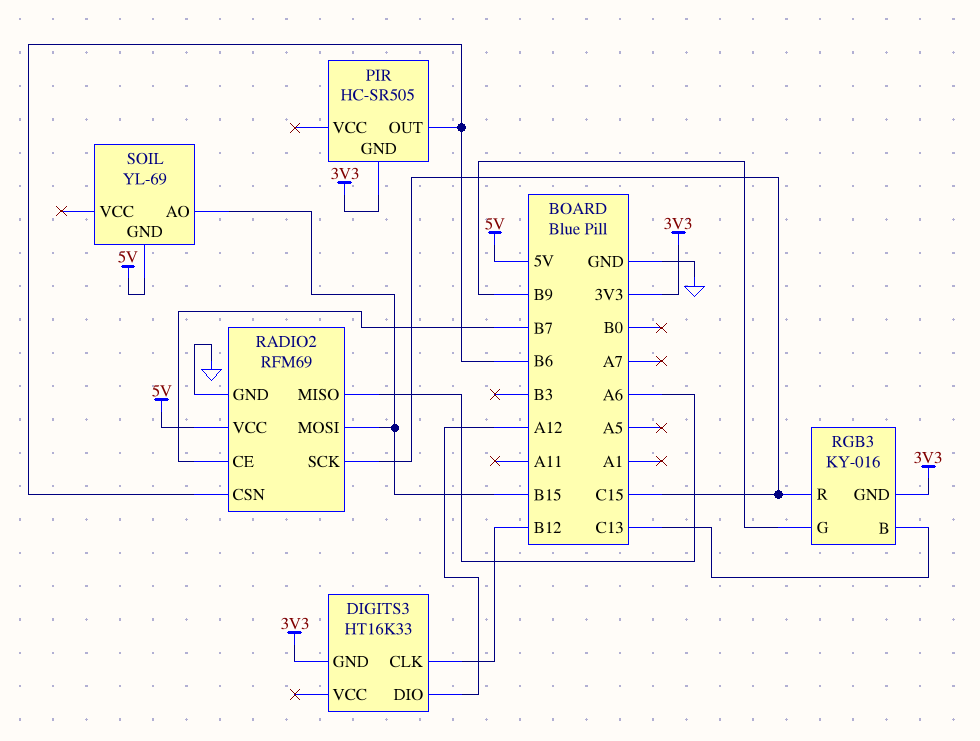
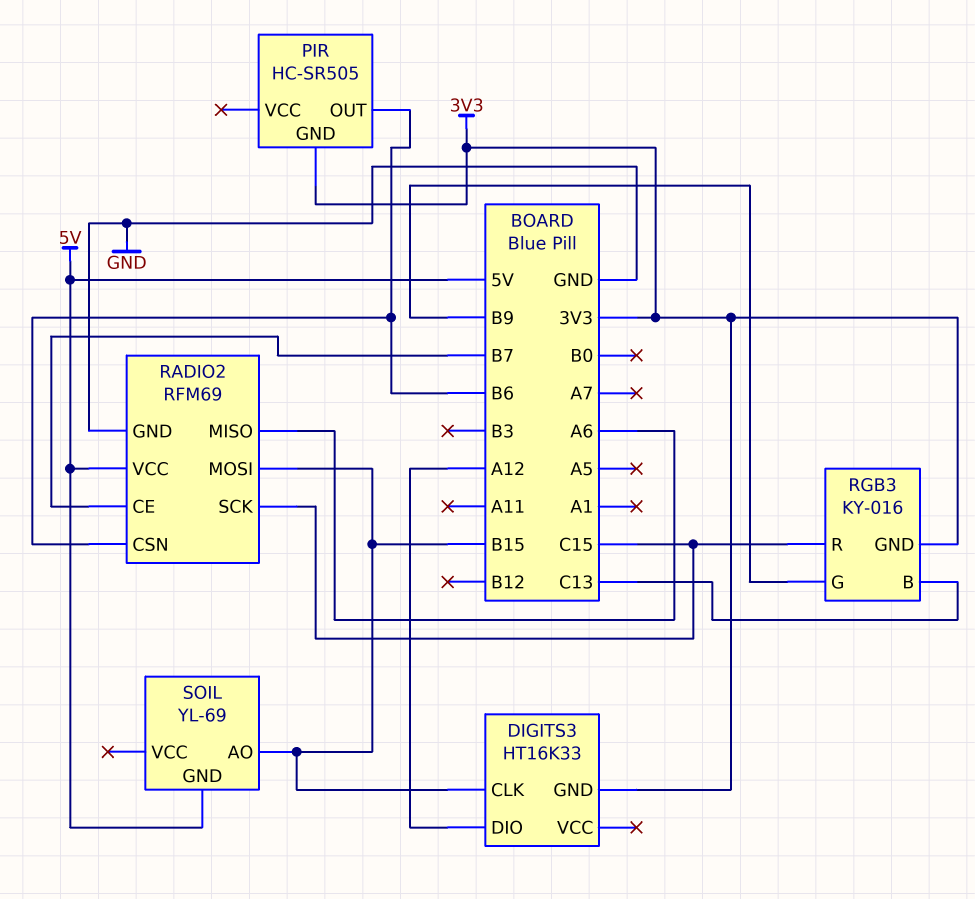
DIGITS3 pin CLK: B12 -> B15

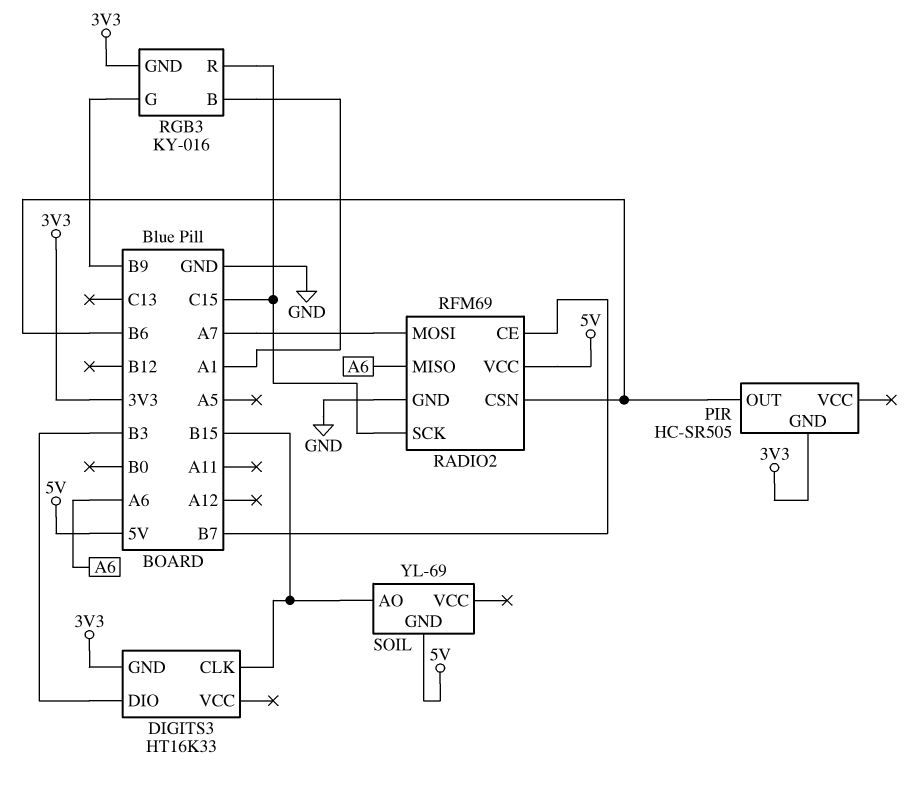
DIGITS3 pin DIO: A12 -> B3
RADIO2 pin MOSI: B15 -> A7
RGB3 pin B: C13 -> A1

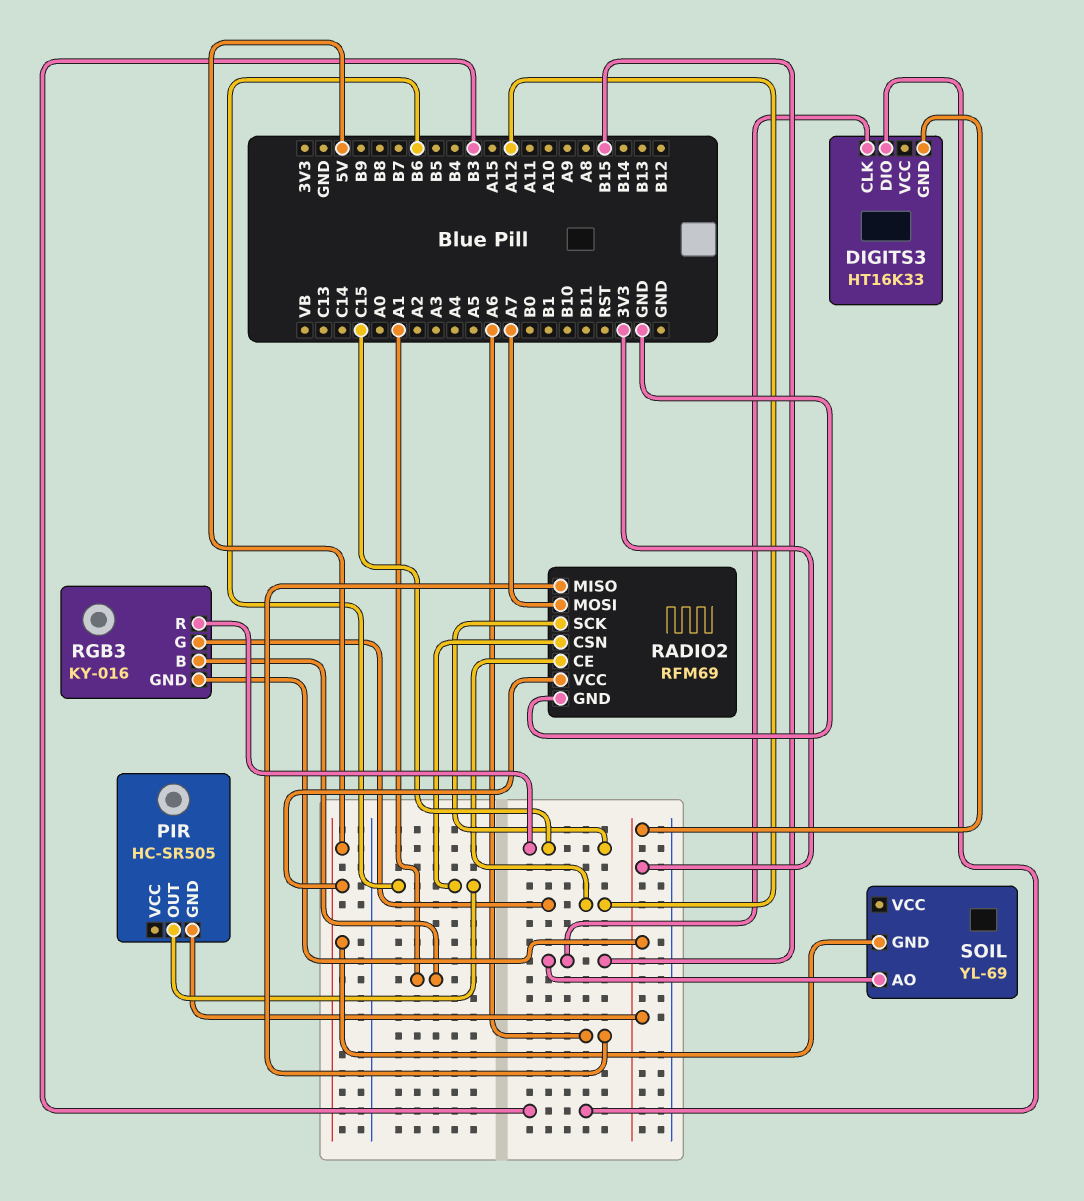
RADIO2 pin CE: B7 -> A12
RGB3 pin G: B9 -> A12

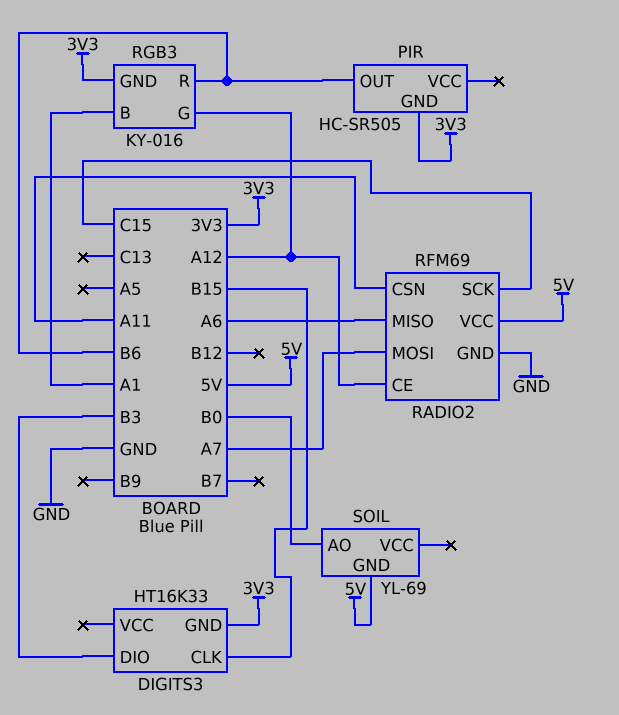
RADIO2 pin CSN: B6 -> A11
RGB3 pin R: C15 -> B6
SOIL pin AO: B15 -> B0

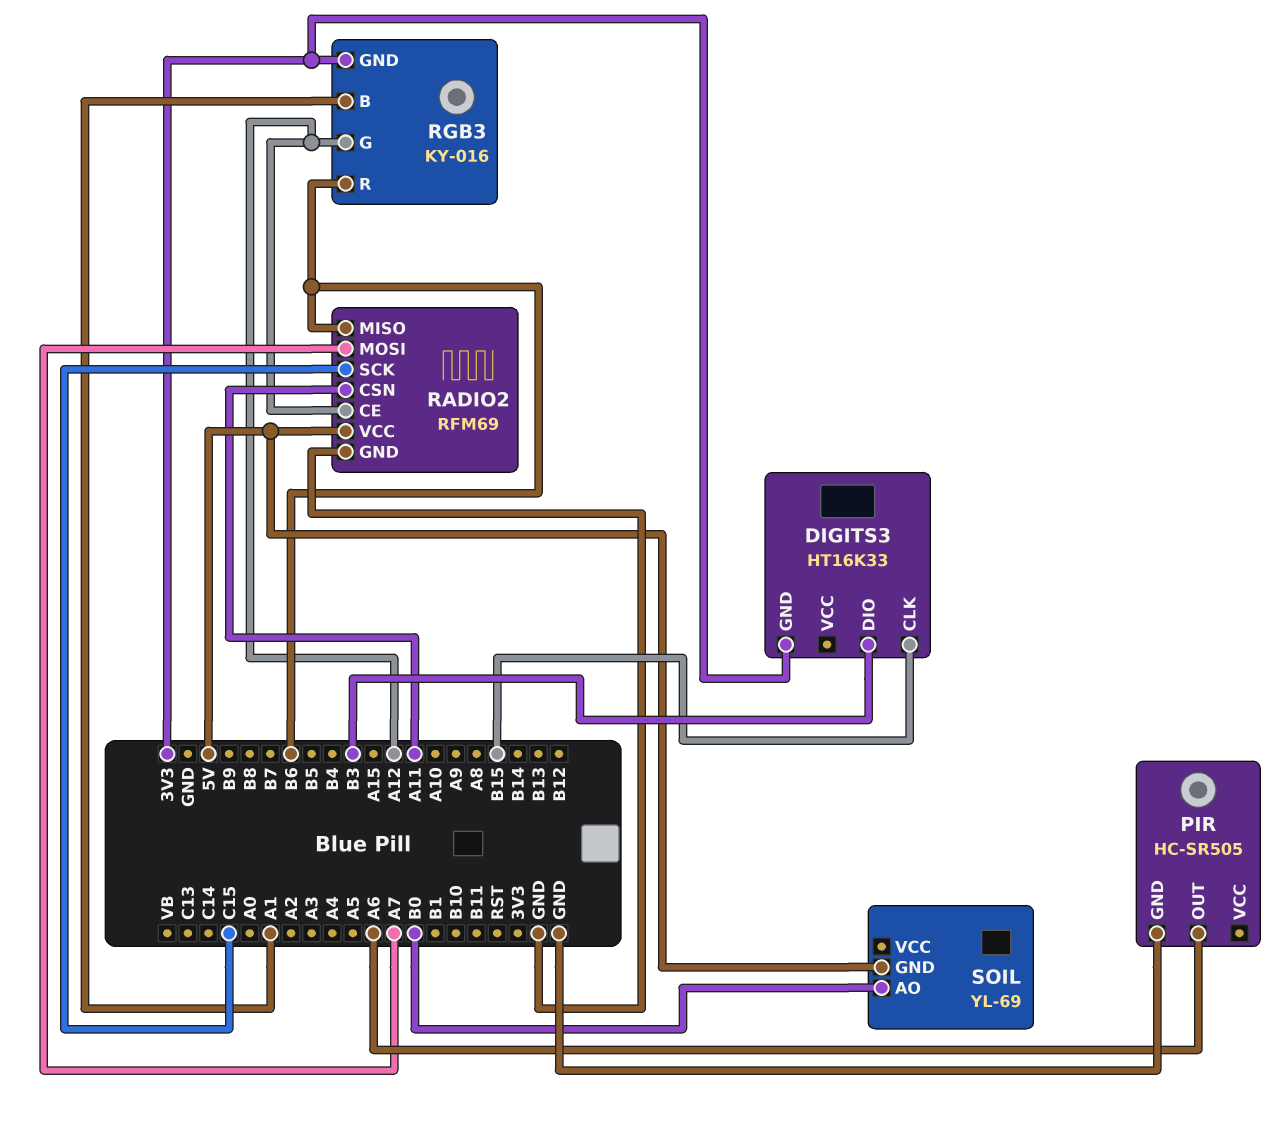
PIR pin GND: 3V3 -> GND
PIR pin OUT: B6 -> A6
RADIO2 pin MISO: A6 -> B6

